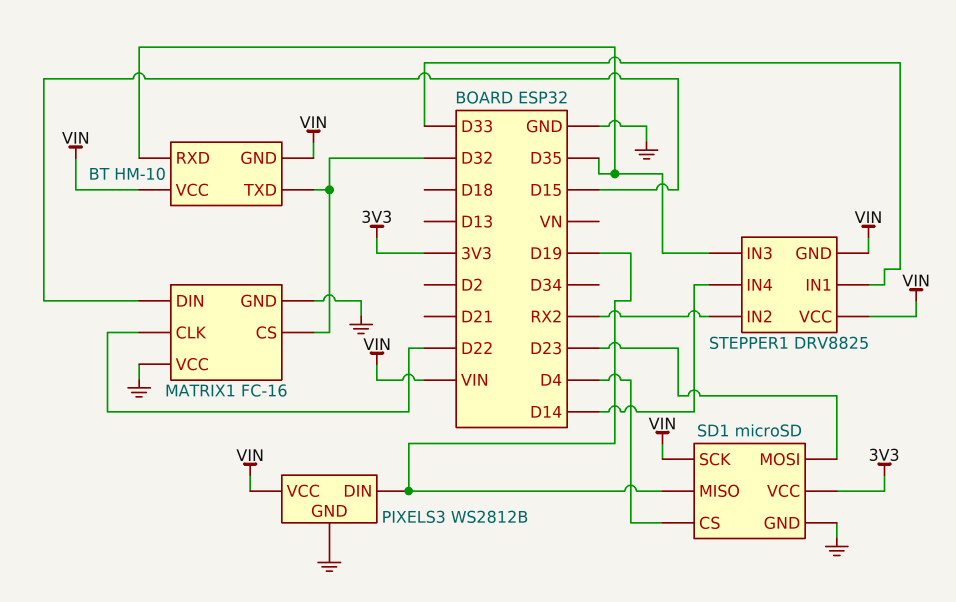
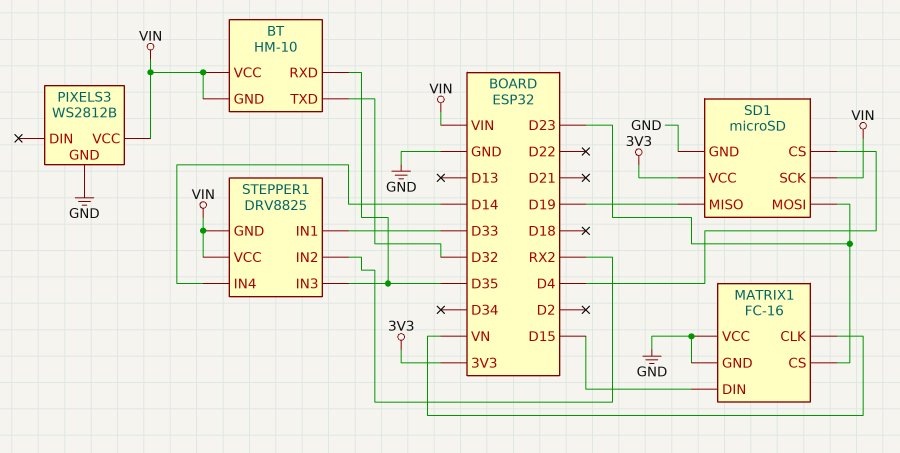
MATRIX1 pin CLK: D22 -> VN
MATRIX1 pin CS: D32 -> D23
PIXELS3 pin DIN: D19 -> none

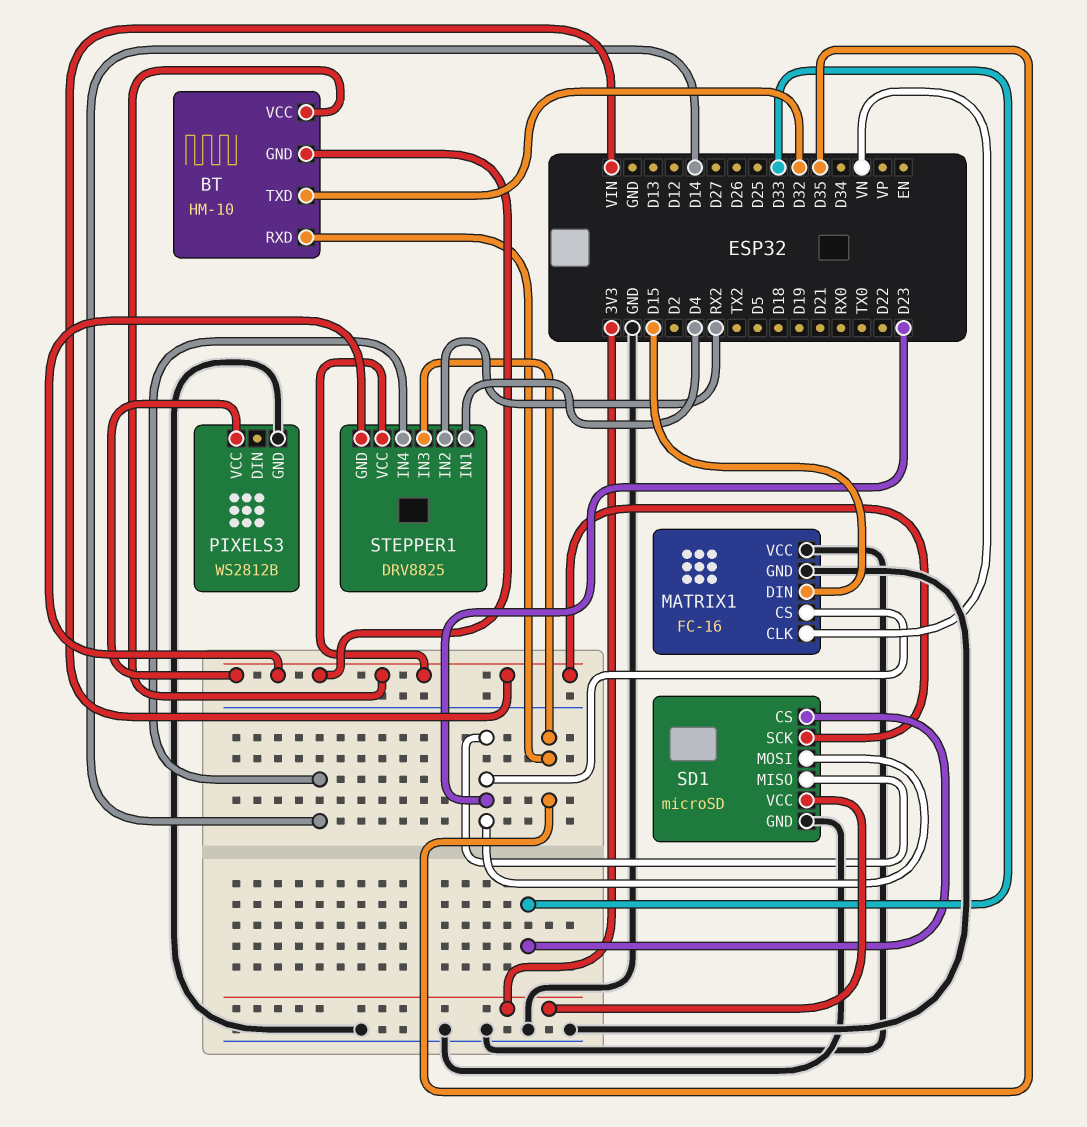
SD1 pin CS: D4 -> D33
SD1 pin MISO: D19 -> D23
STEPPER1 pin IN1: D33 -> D4

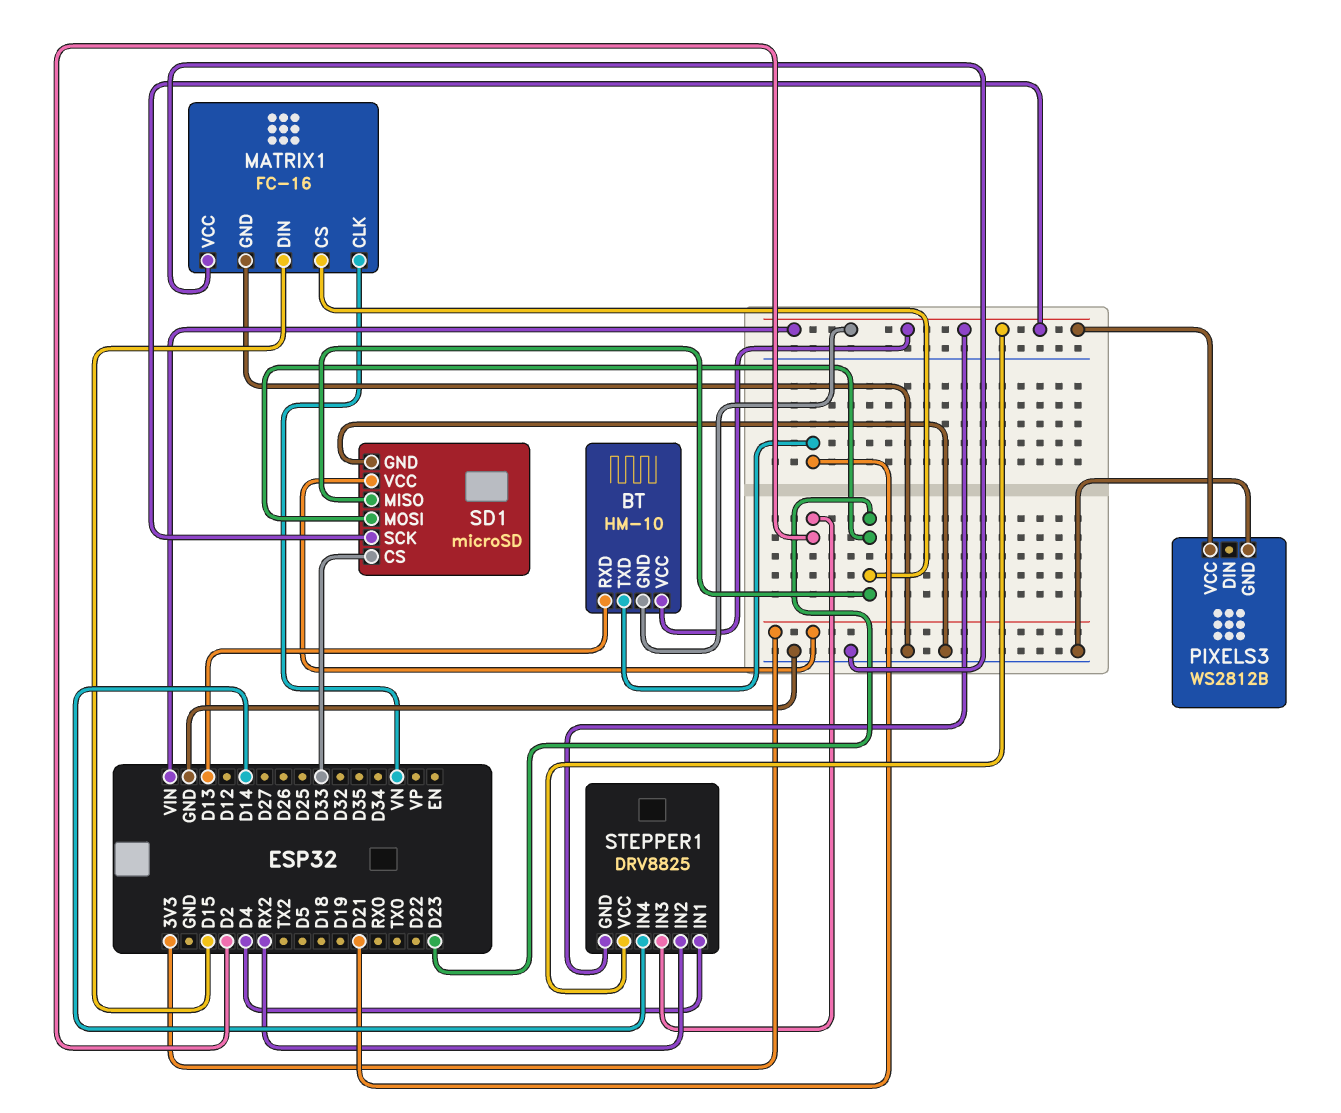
BT pin RXD: D35 -> D13
BT pin TXD: D32 -> D21
STEPPER1 pin IN3: D35 -> D2

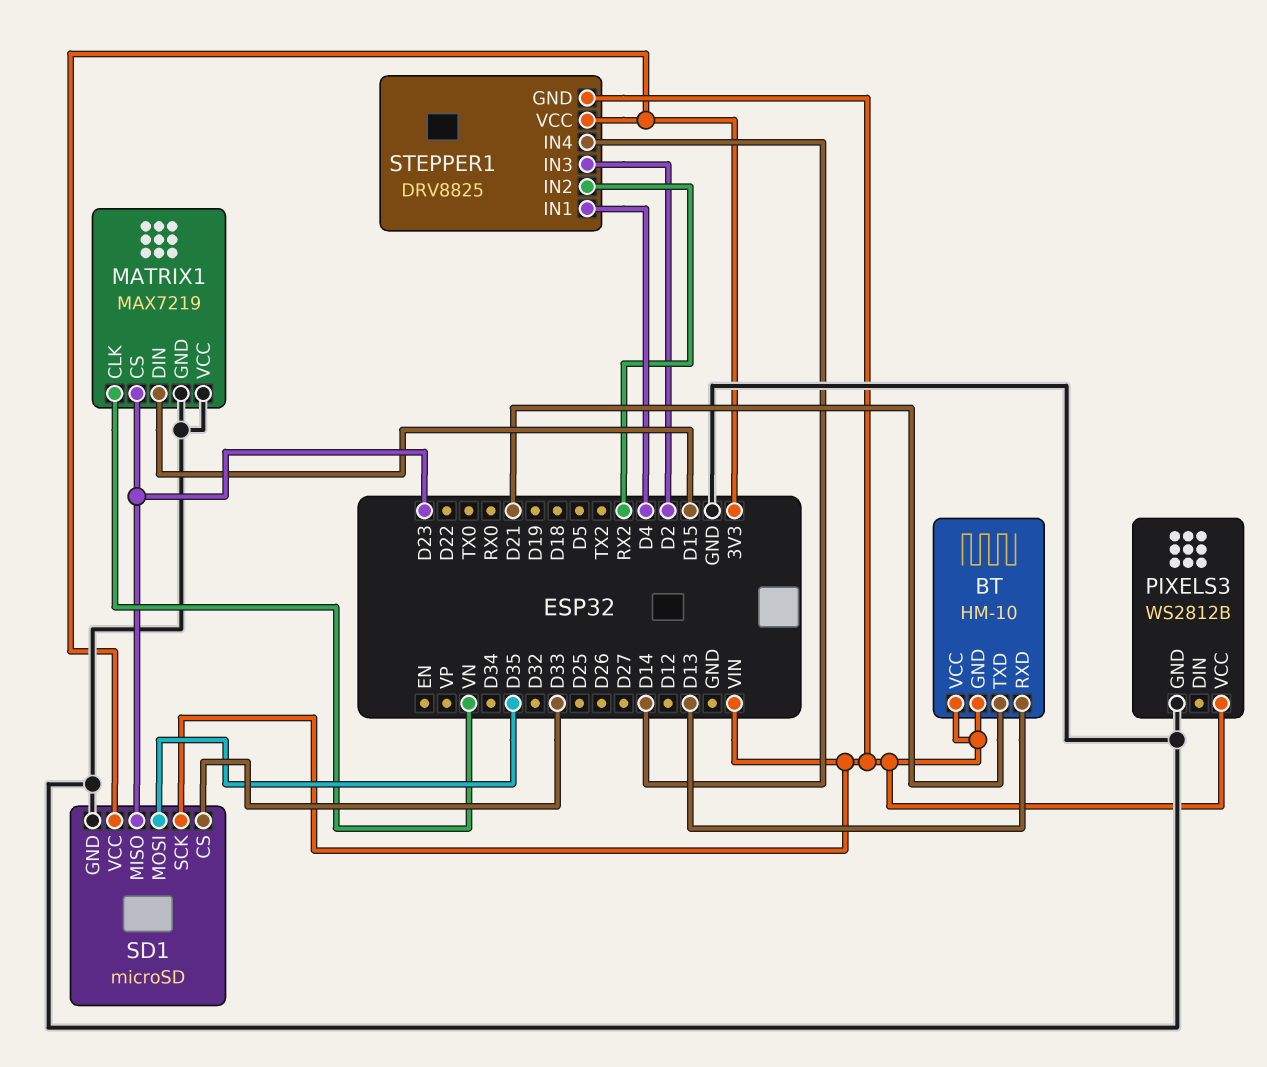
MATRIX1: FC-16 -> MAX7219
SD1 pin MOSI: D23 -> D35
STEPPER1 pin VCC: VIN -> 3V3

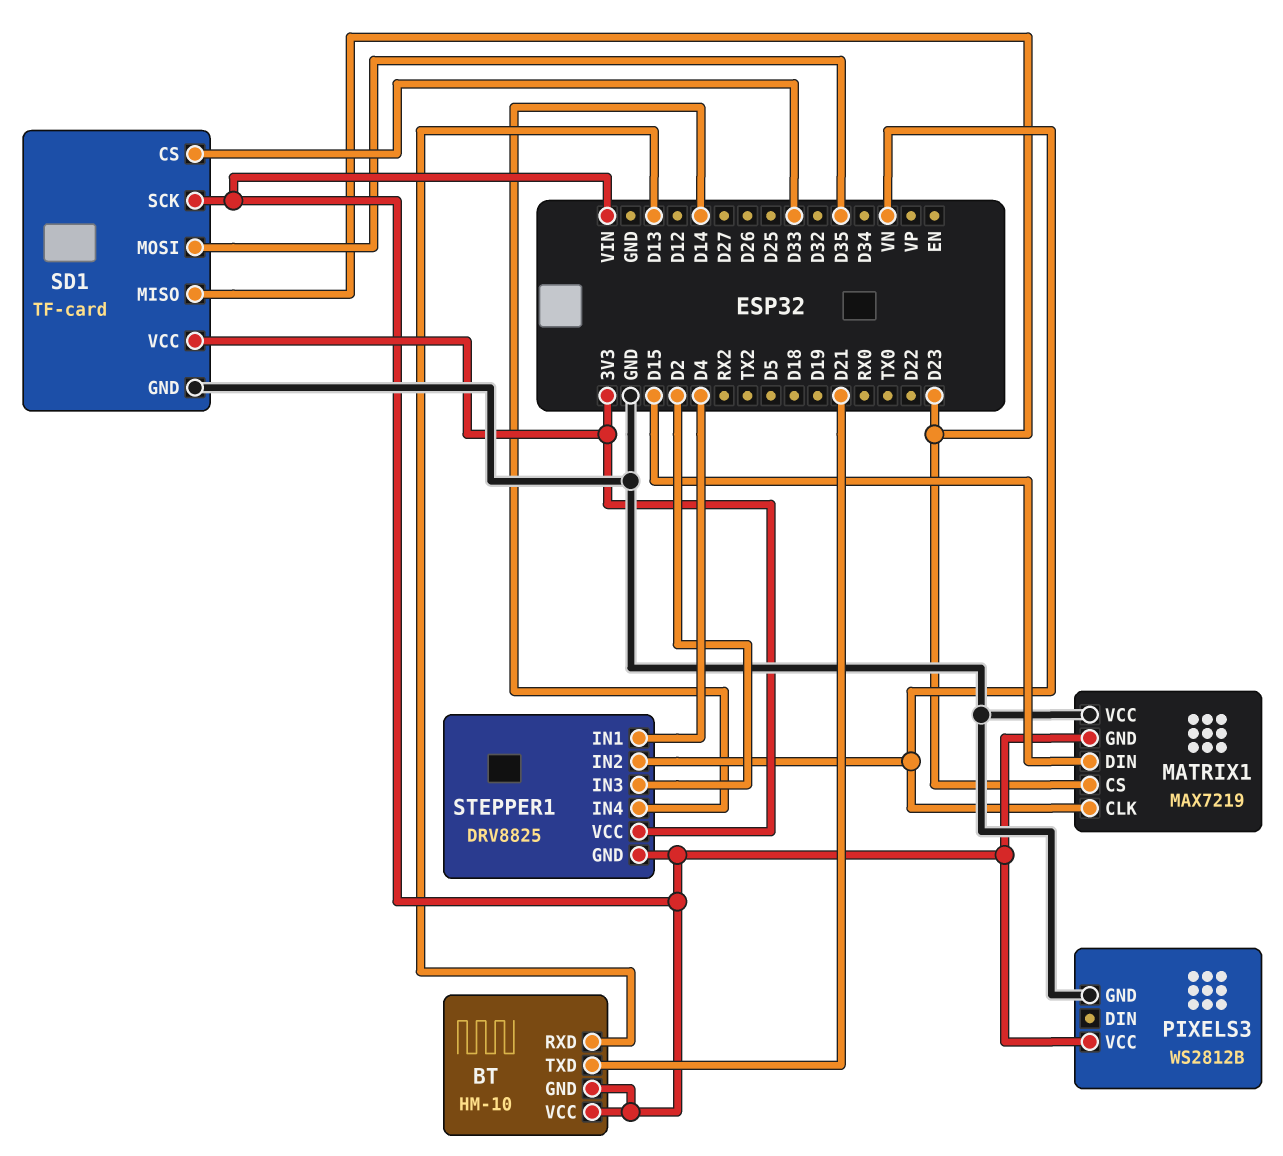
MATRIX1 pin GND: GND -> VIN
SD1: microSD -> TF-card
STEPPER1 pin IN2: RX2 -> VN

